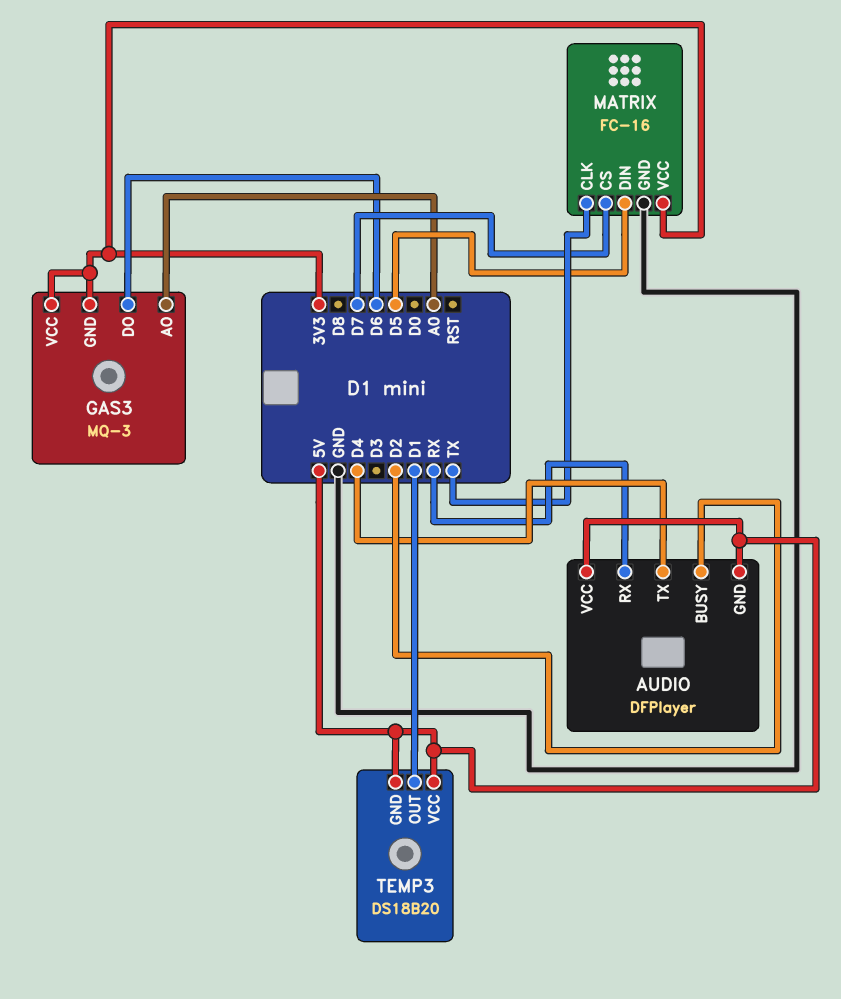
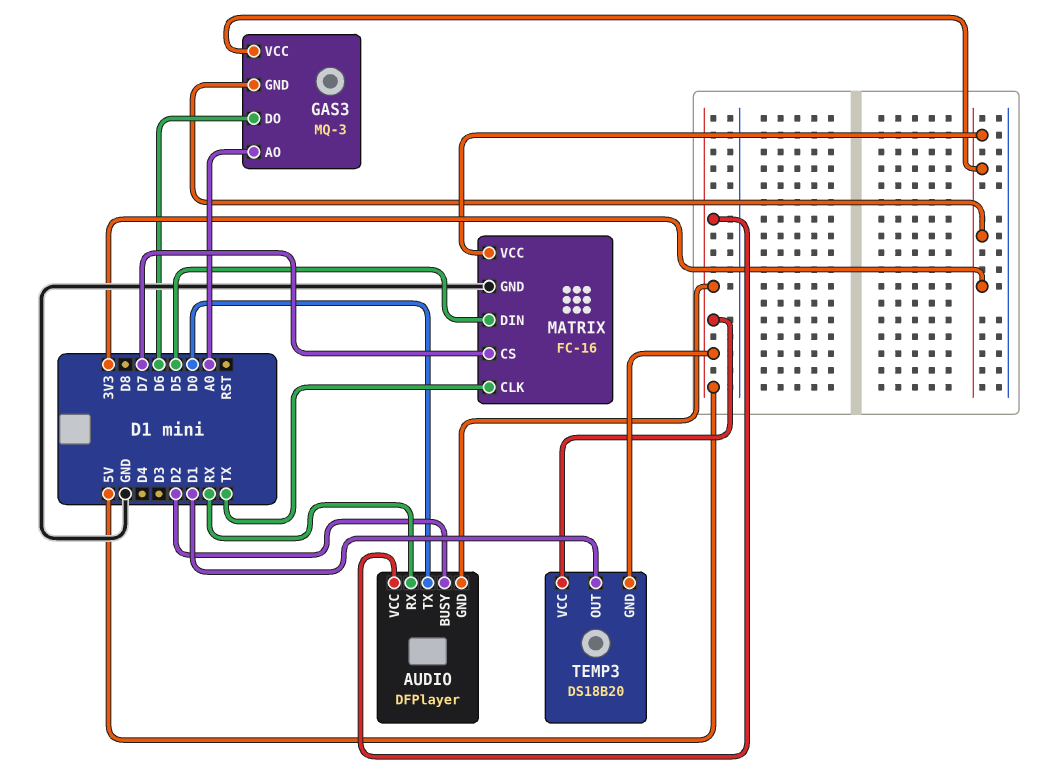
AUDIO pin TX: D4 -> D0

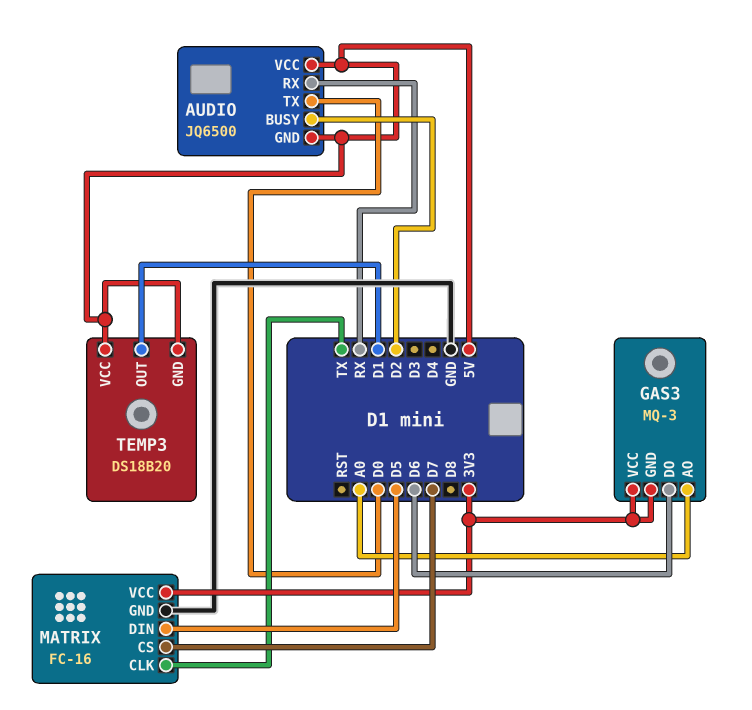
AUDIO: DFPlayer -> JQ6500

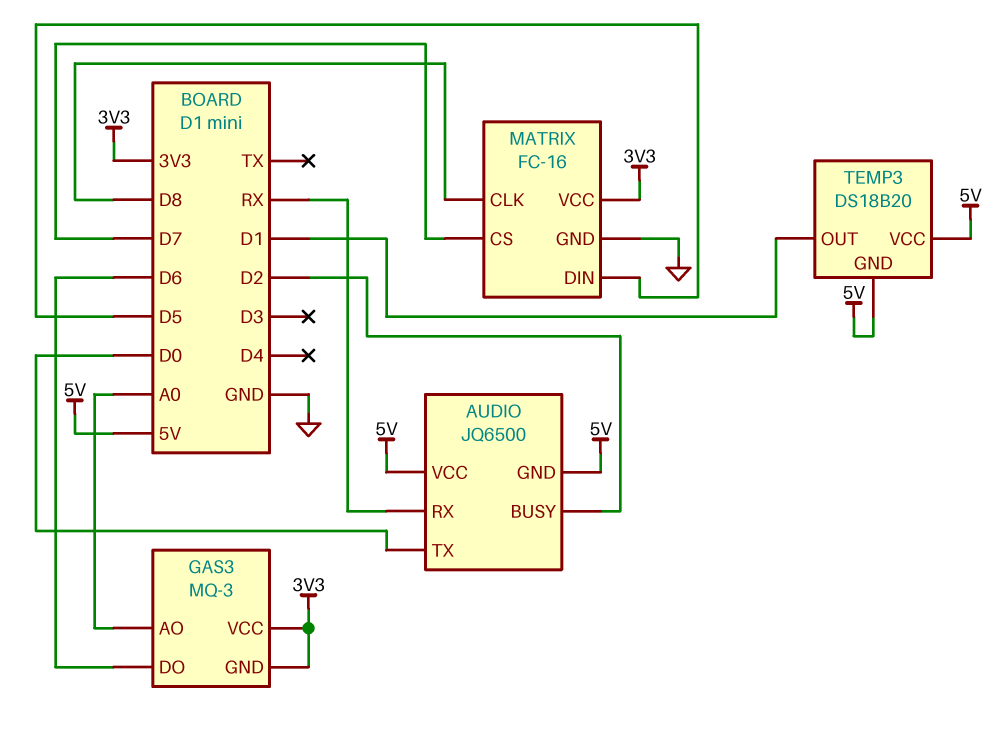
MATRIX pin CLK: TX -> D8

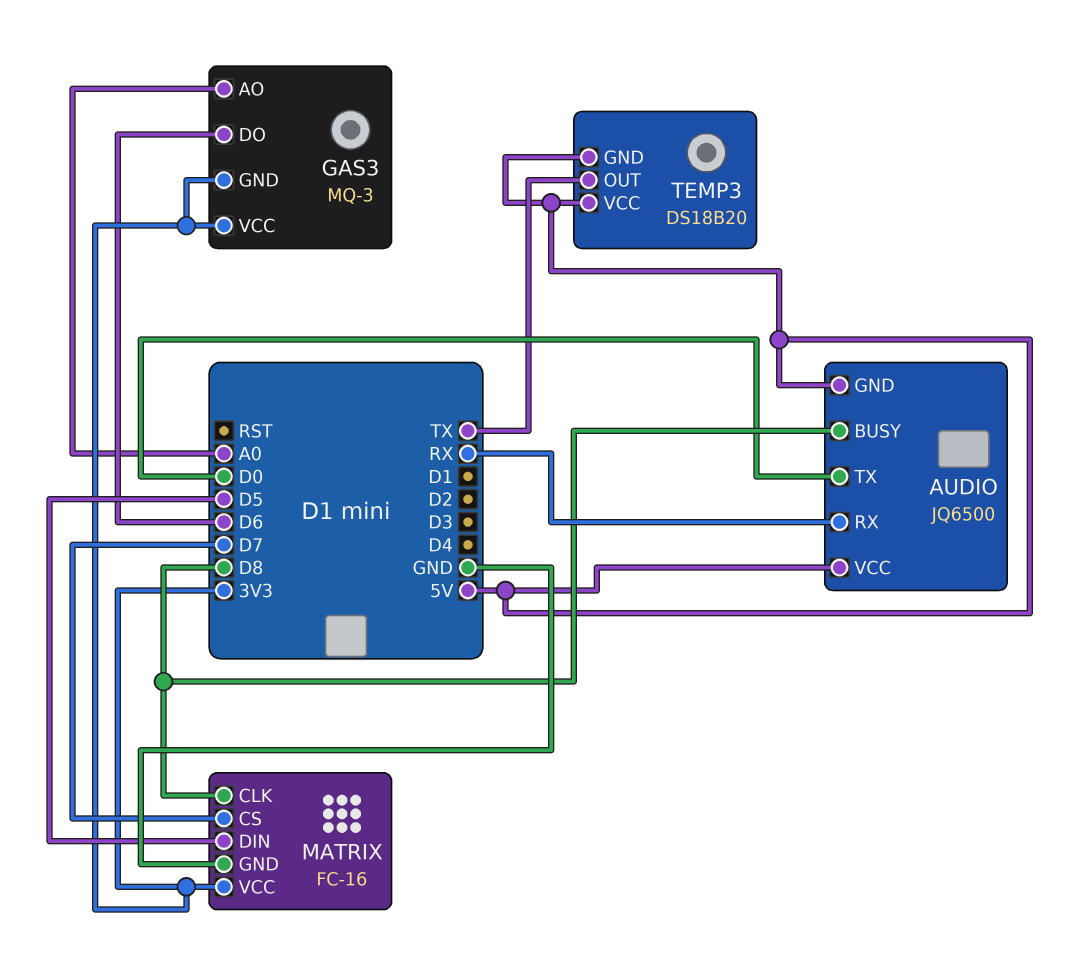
AUDIO pin BUSY: D2 -> D8
TEMP3 pin OUT: D1 -> TX

